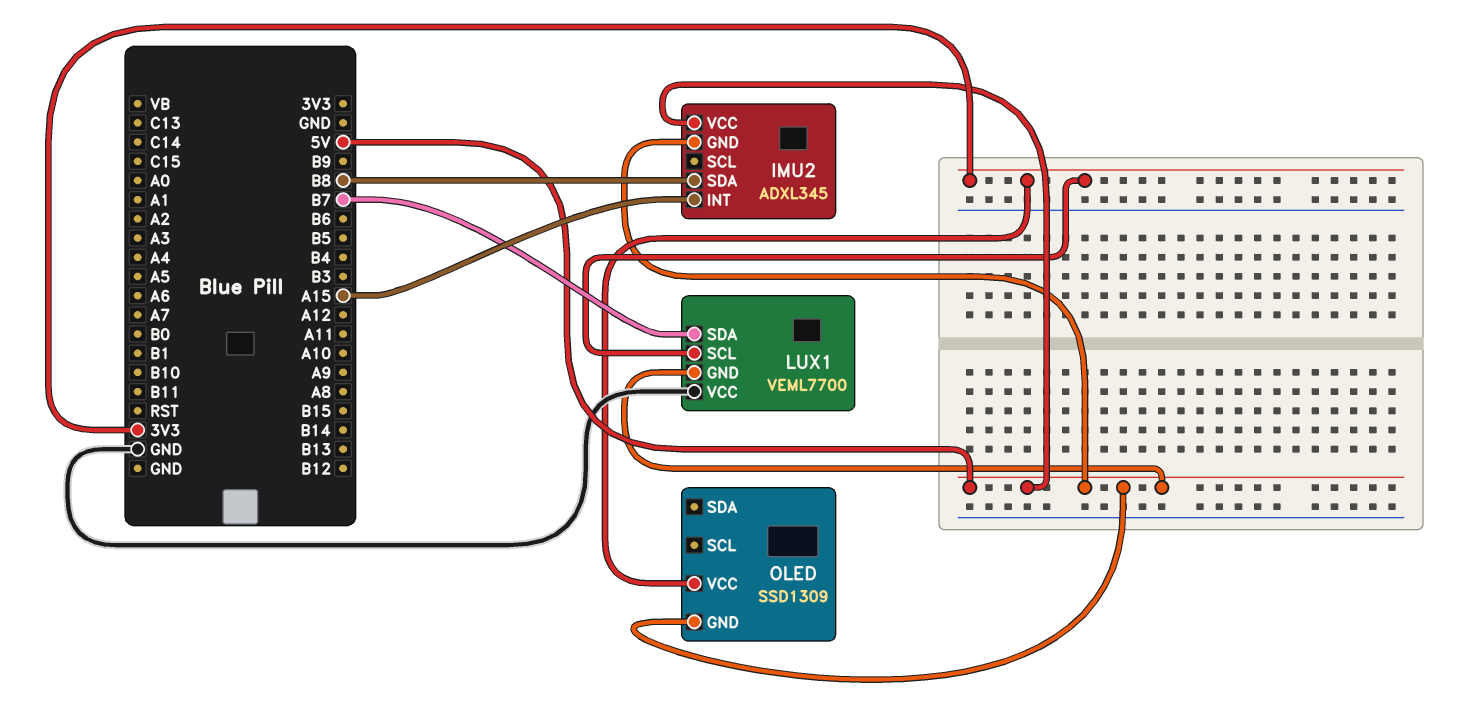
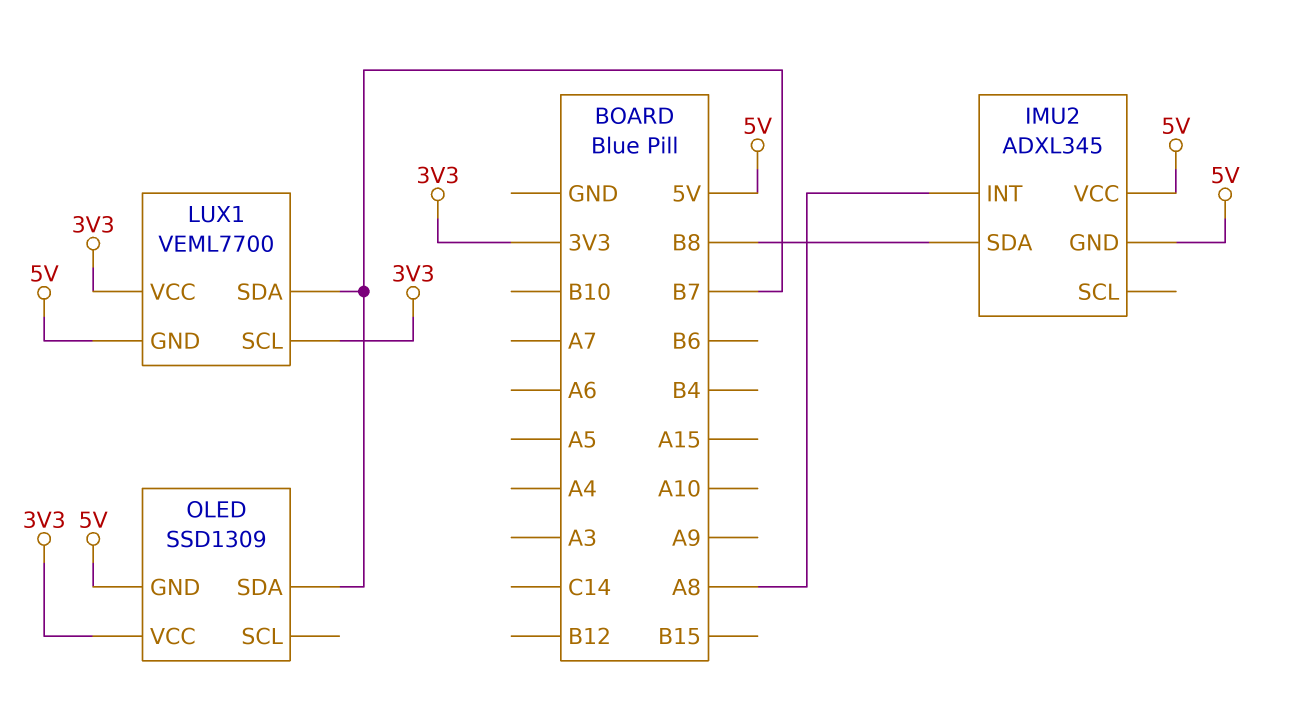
IMU2 pin INT: A15 -> A8
LUX1 pin VCC: GND -> 3V3
OLED pin SDA: none -> B7

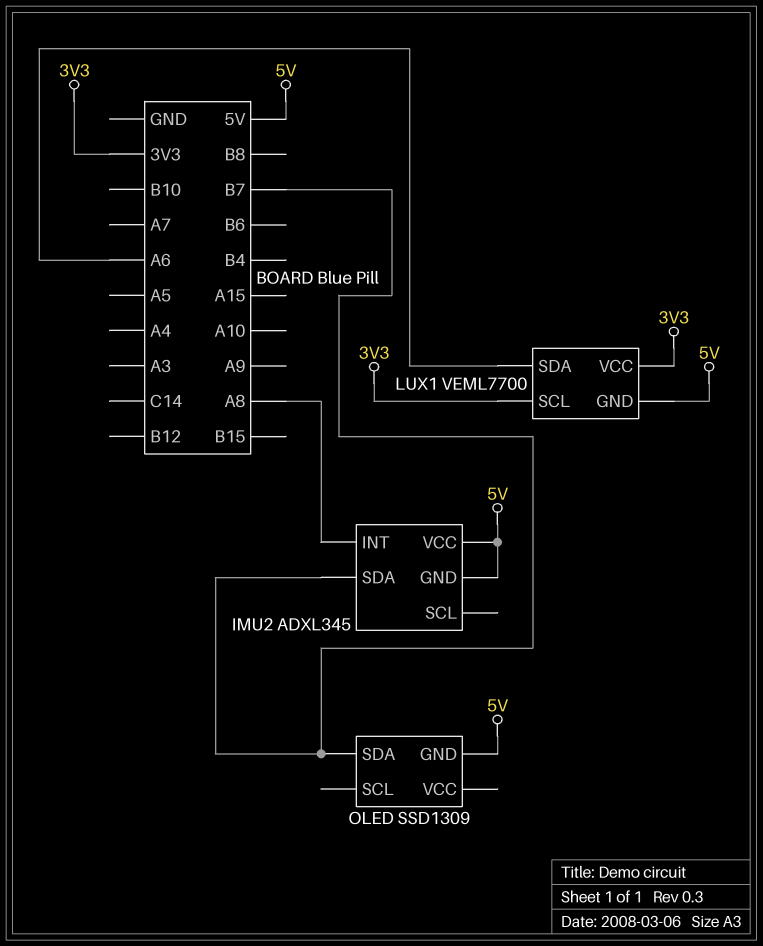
IMU2 pin SDA: B8 -> B7
LUX1 pin SDA: B7 -> A6
OLED pin VCC: 3V3 -> none

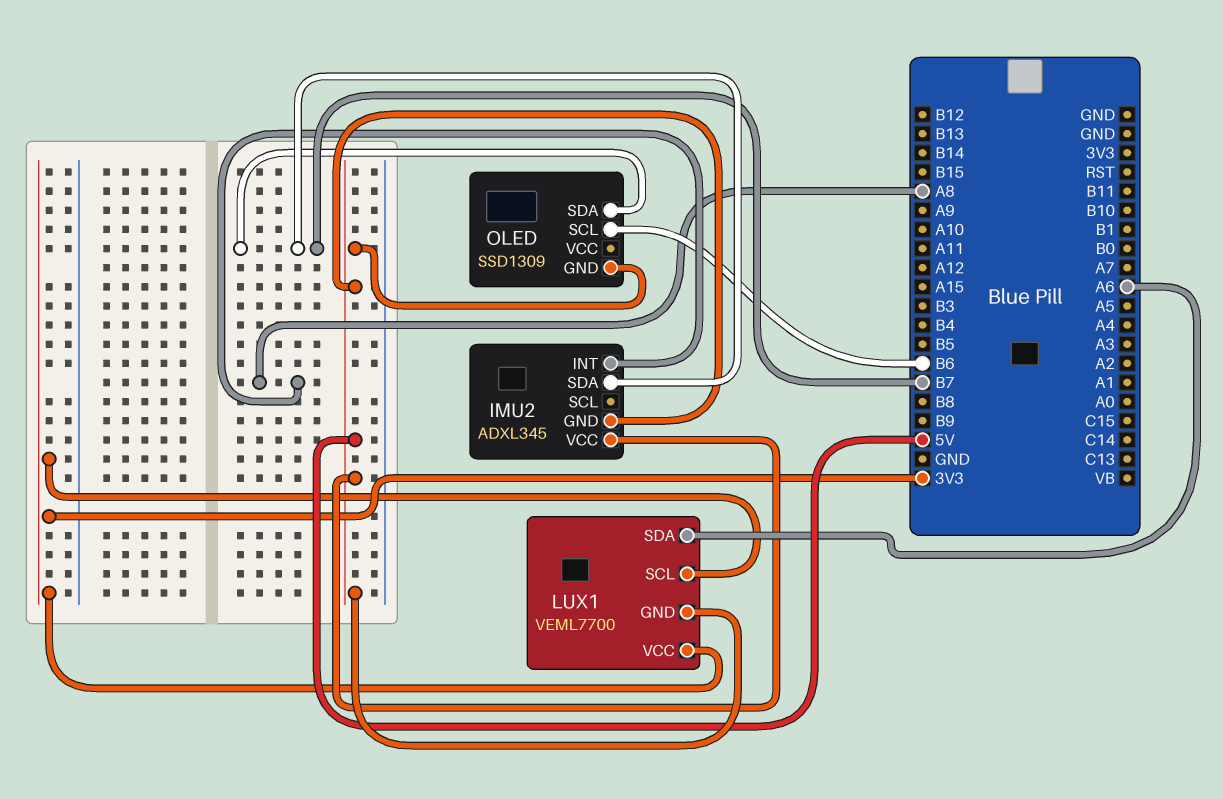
OLED pin SCL: none -> B6

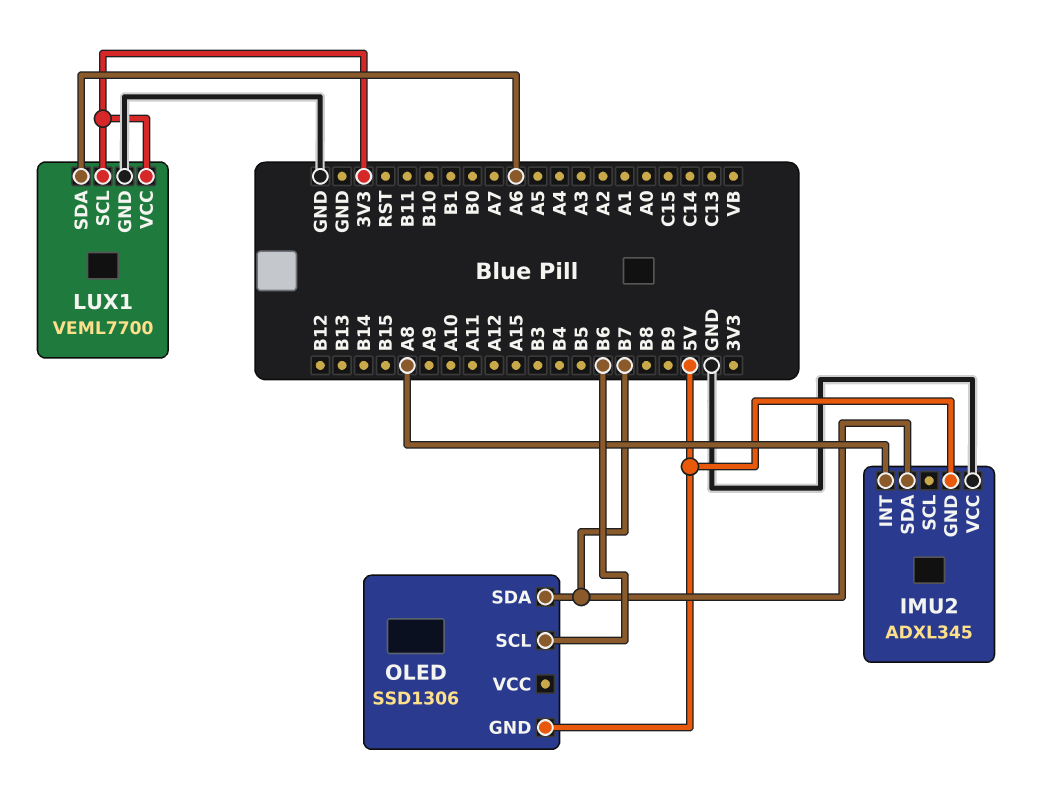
IMU2 pin VCC: 5V -> GND
LUX1 pin GND: 5V -> GND
OLED: SSD1309 -> SSD1306

